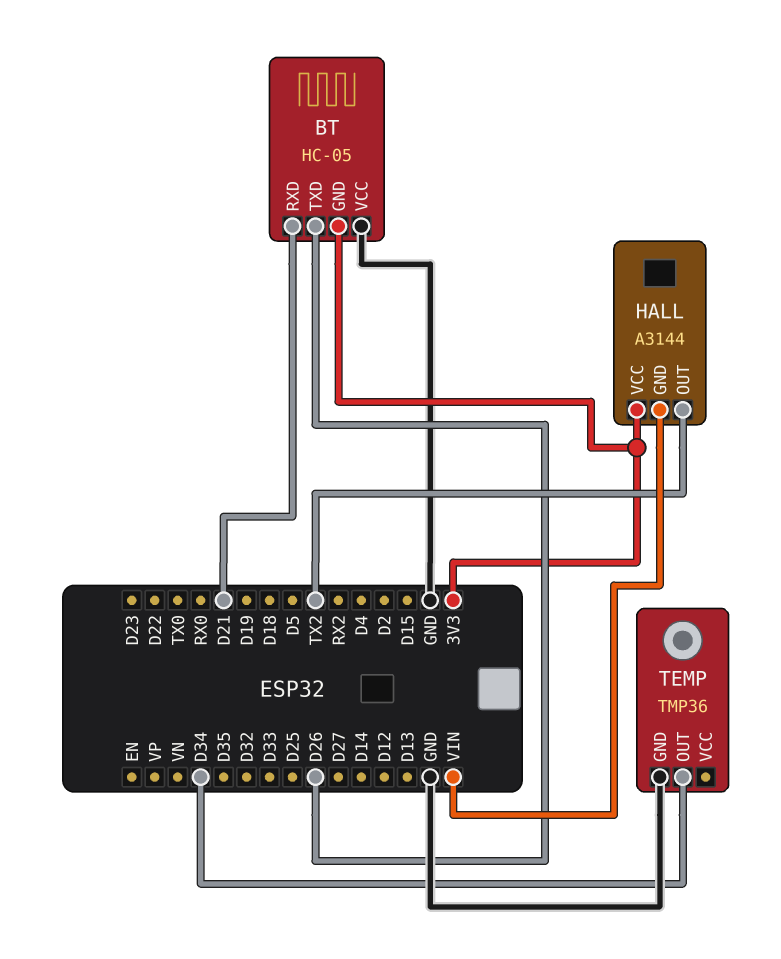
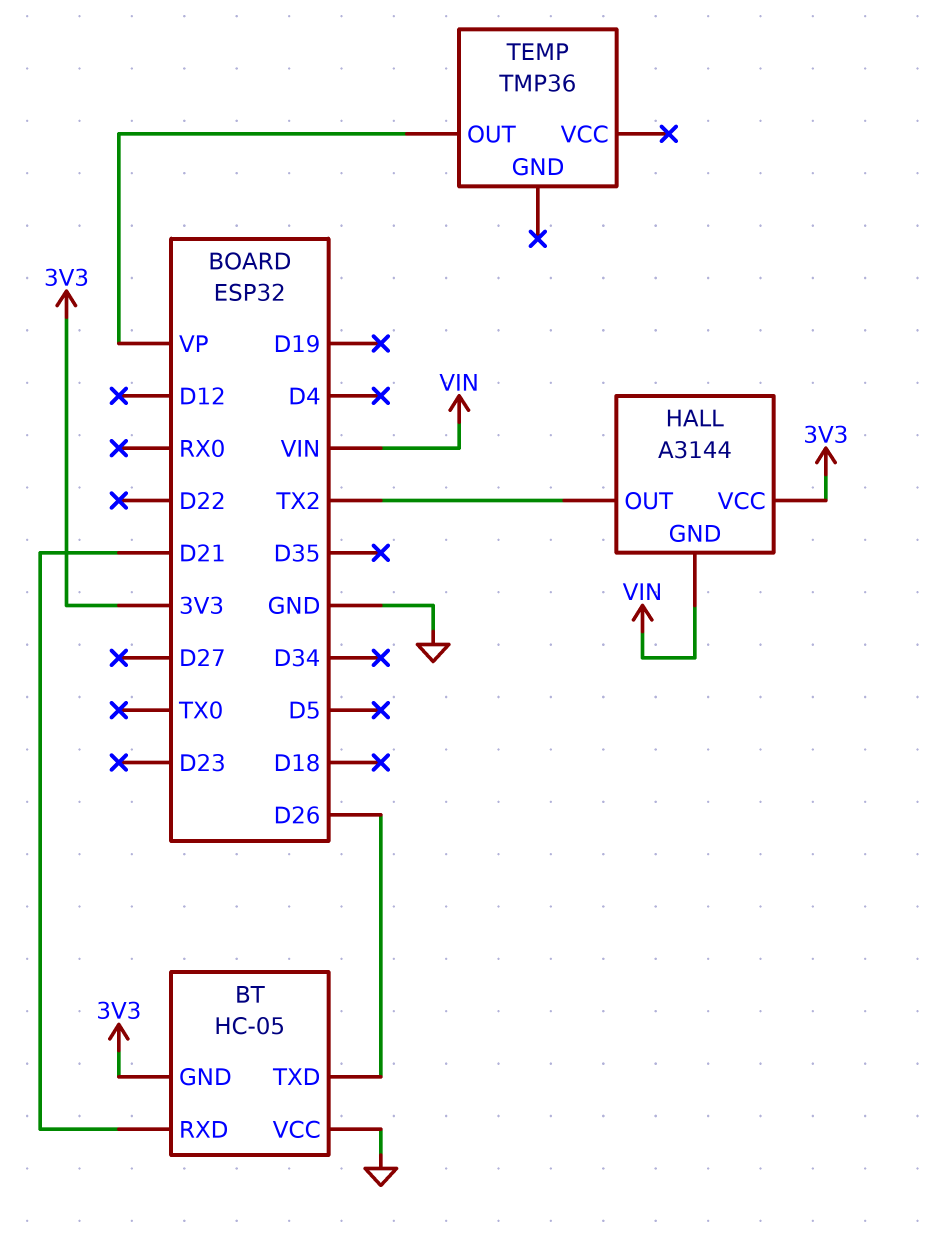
TEMP pin GND: GND -> none
TEMP pin OUT: D34 -> VP

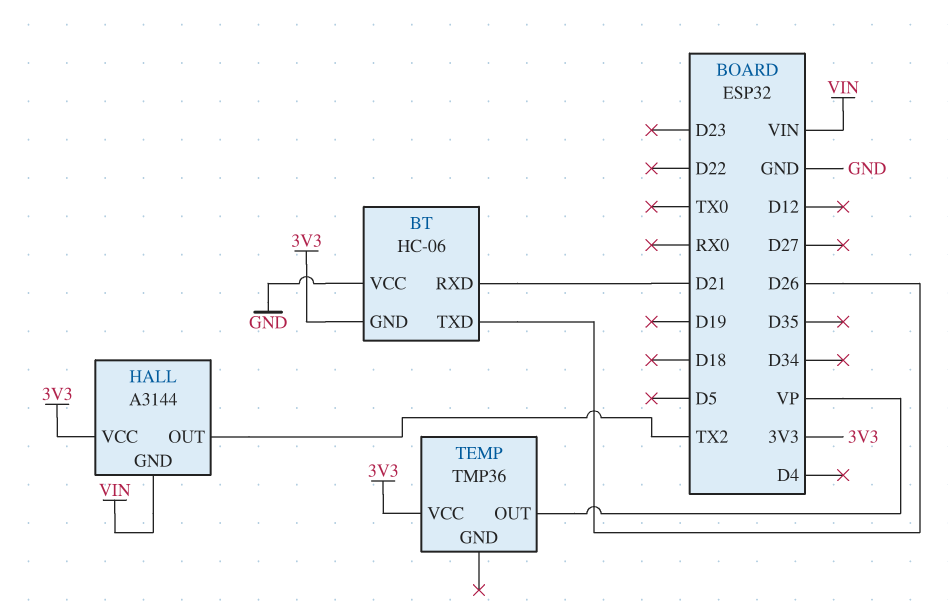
BT: HC-05 -> HC-06
TEMP pin VCC: none -> 3V3

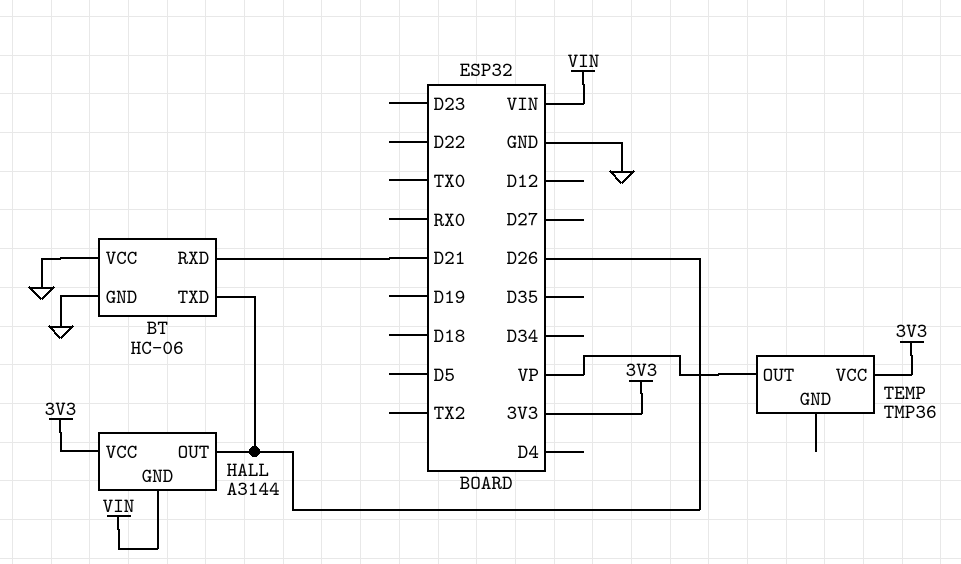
BT pin GND: 3V3 -> GND
HALL pin OUT: TX2 -> D26

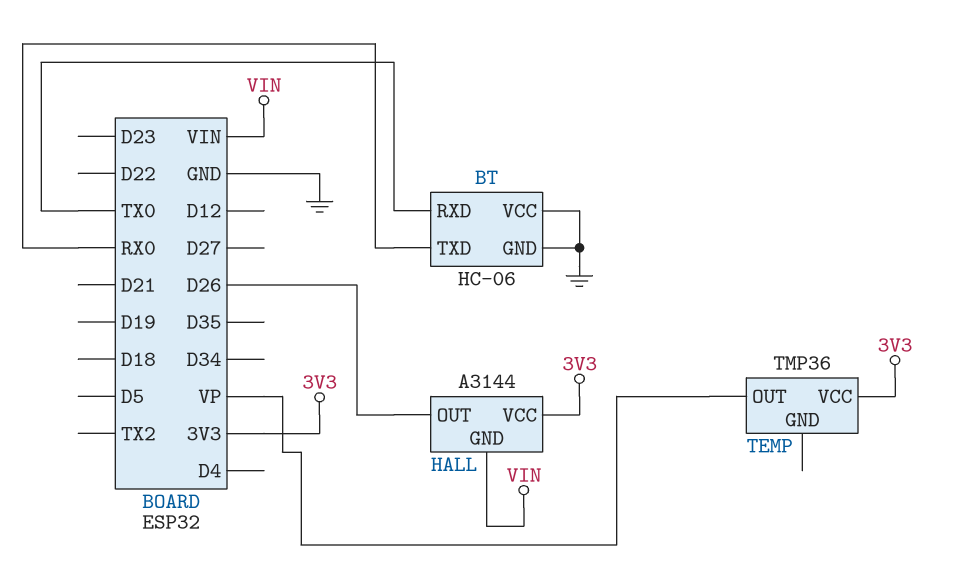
BT pin RXD: D21 -> TX0
BT pin TXD: D26 -> RX0

